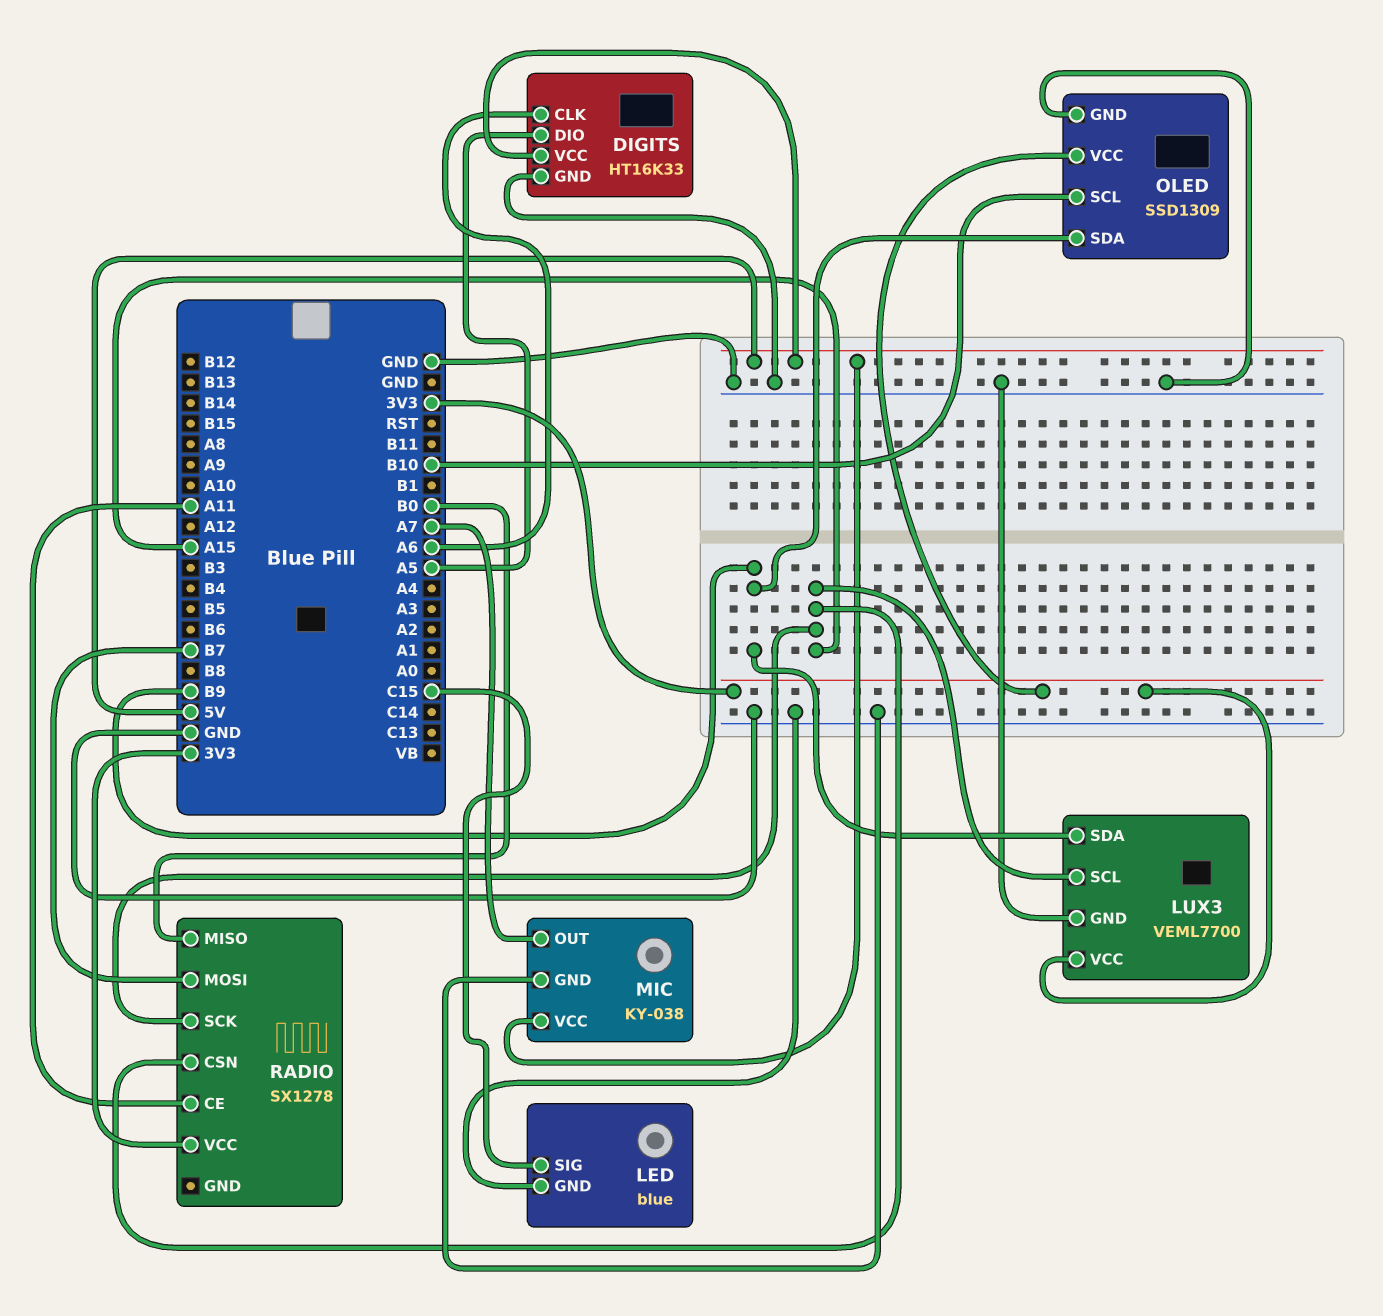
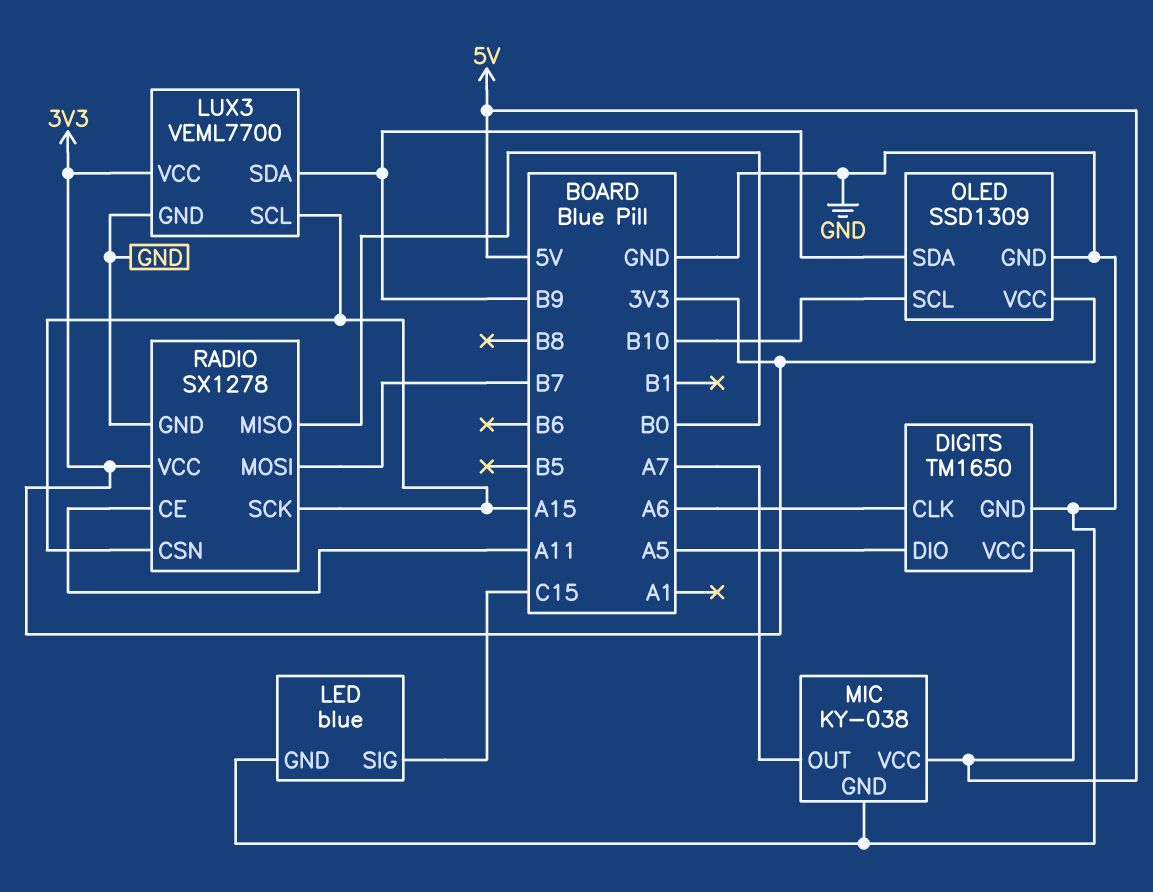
DIGITS: HT16K33 -> TM1650
RADIO pin GND: none -> GND

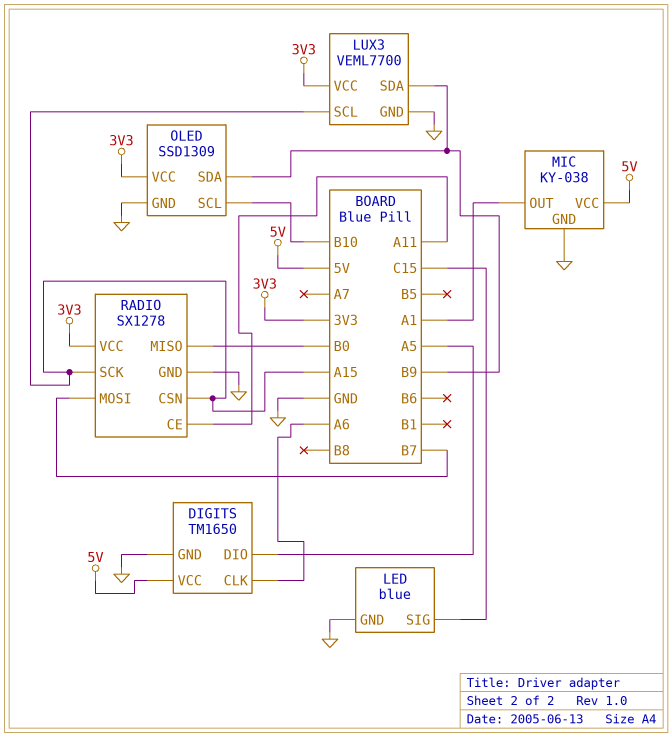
MIC pin OUT: A7 -> A1

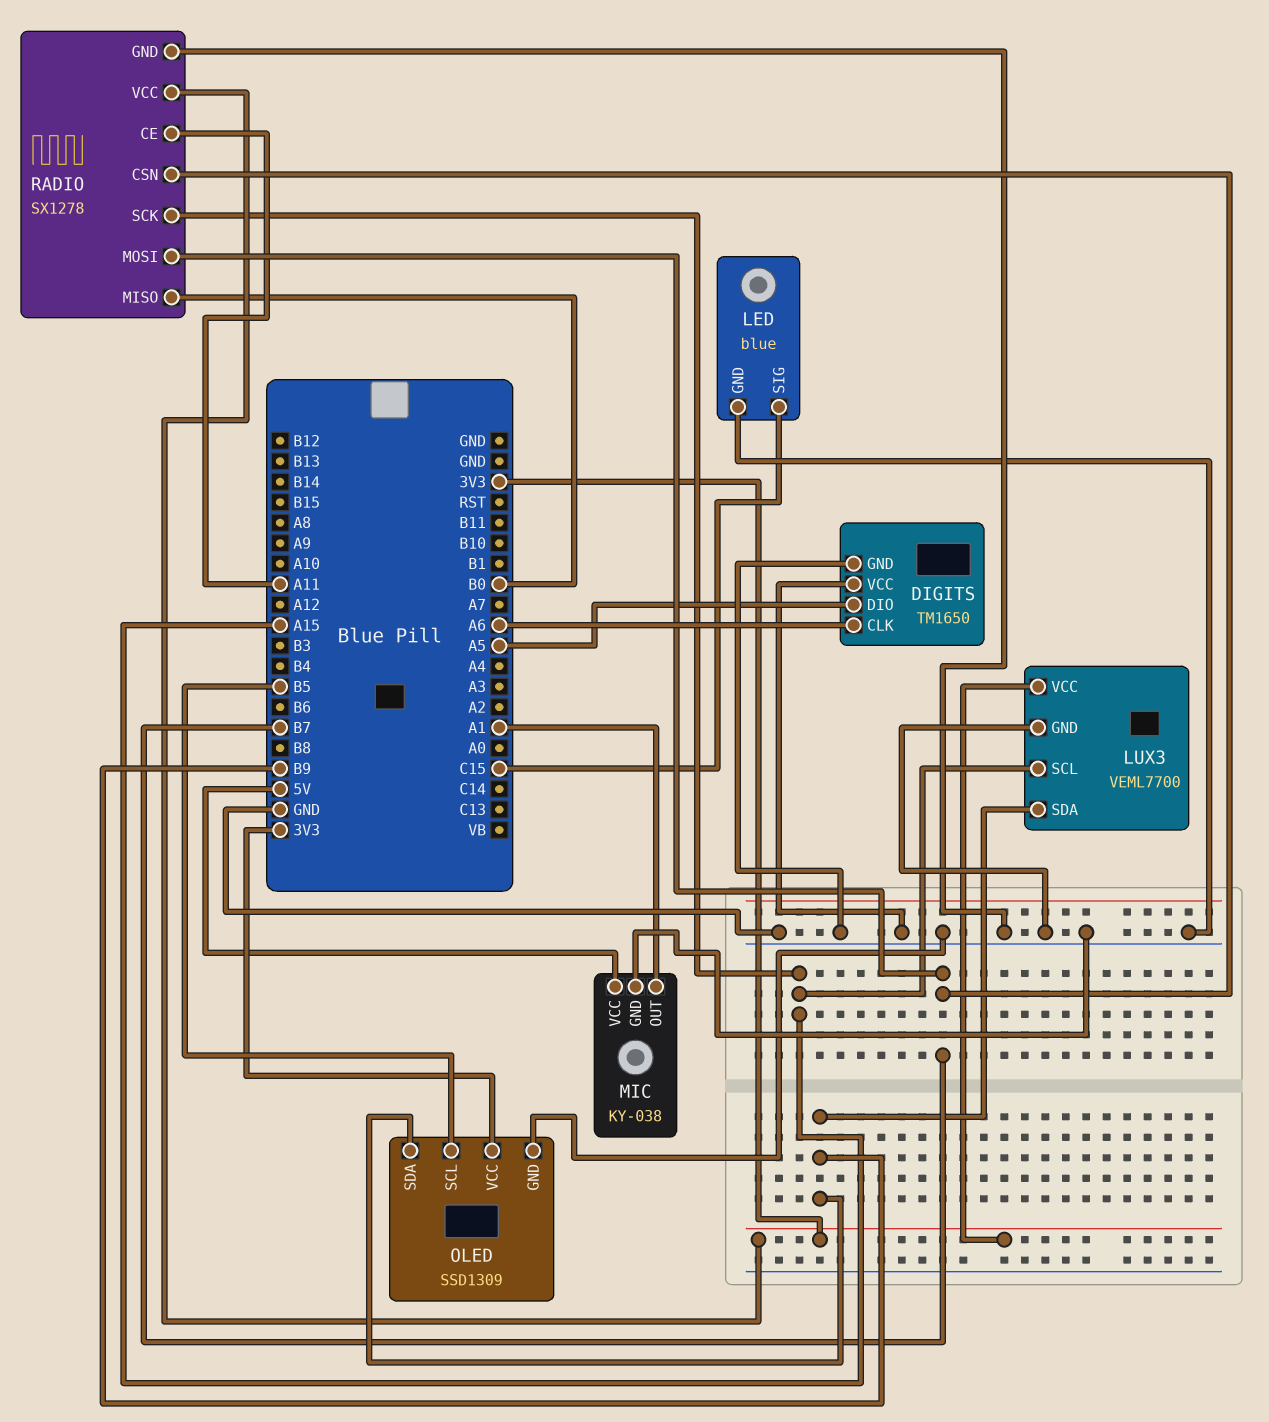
DIGITS pin VCC: 5V -> GND
OLED pin SCL: B10 -> B5
RADIO pin CSN: A15 -> B7

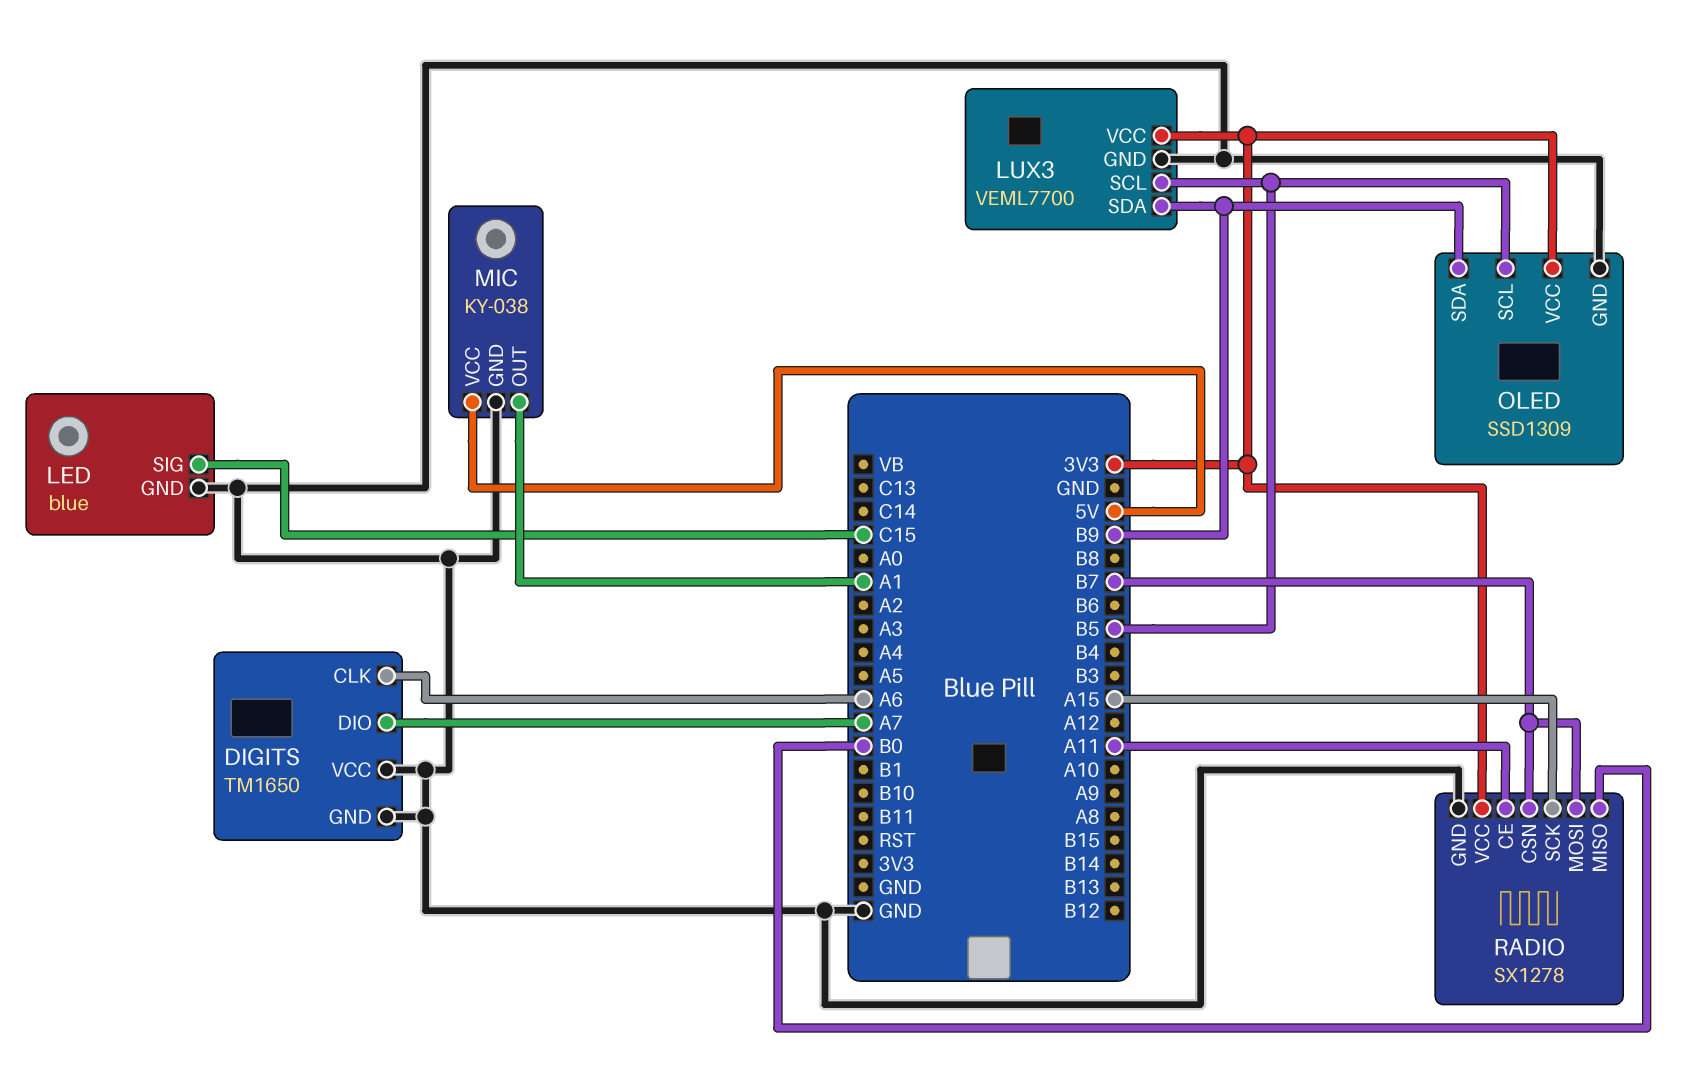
DIGITS pin DIO: A5 -> A7
LUX3 pin SCL: A15 -> B5

